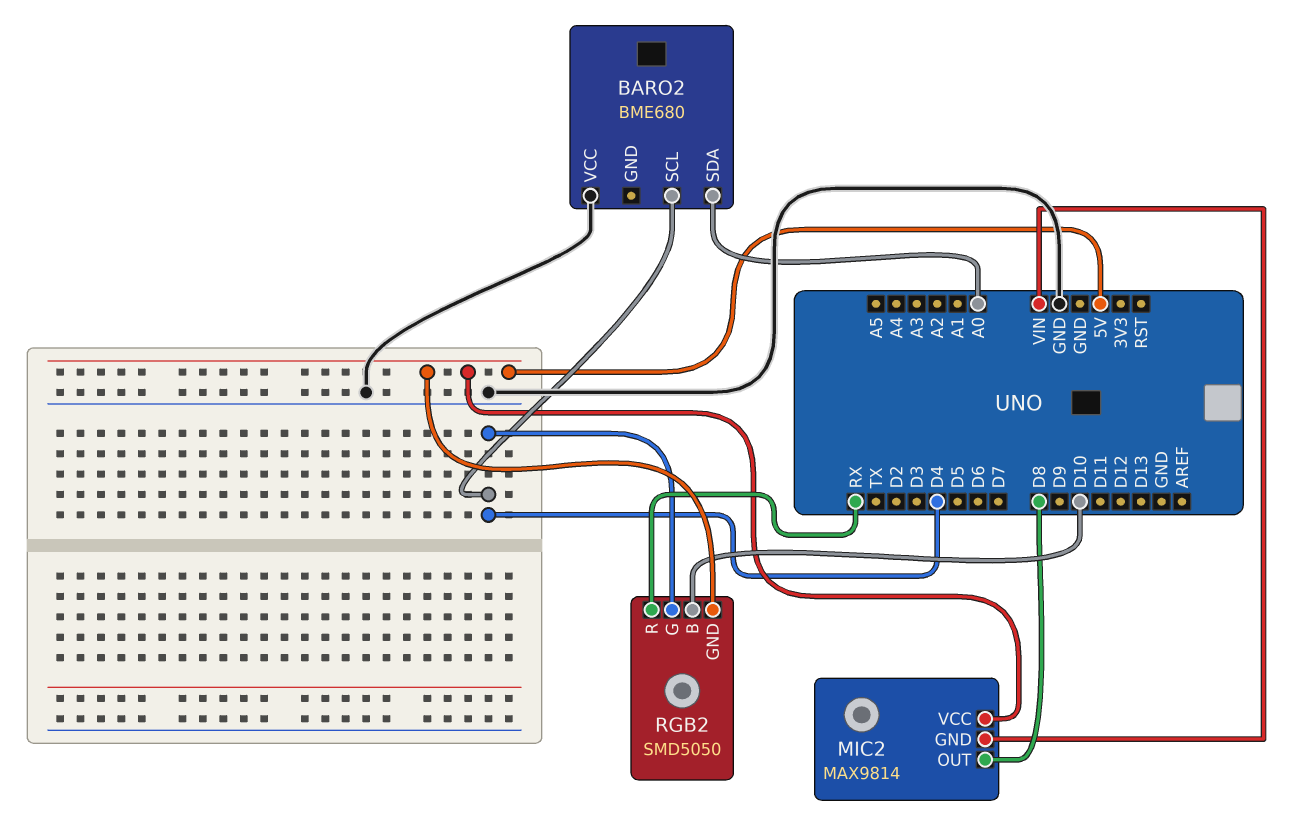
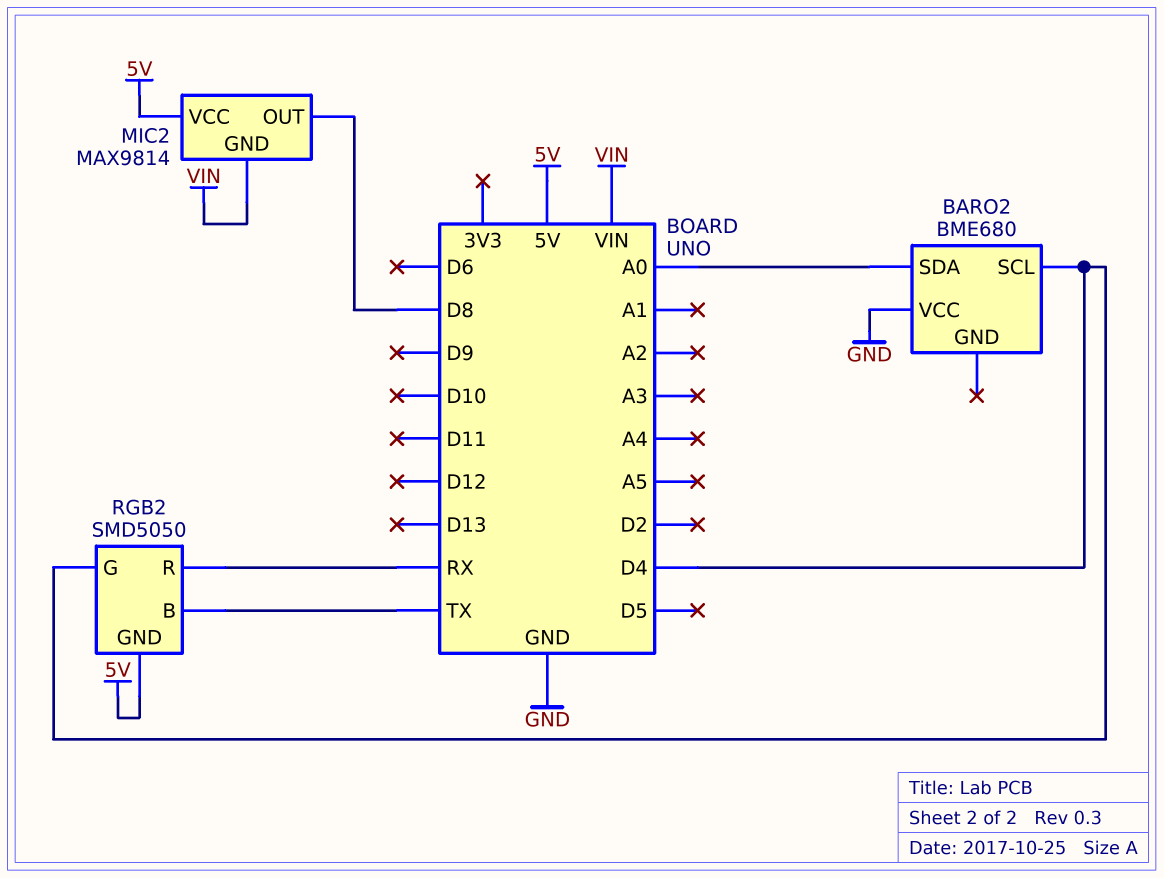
RGB2 pin B: D10 -> TX

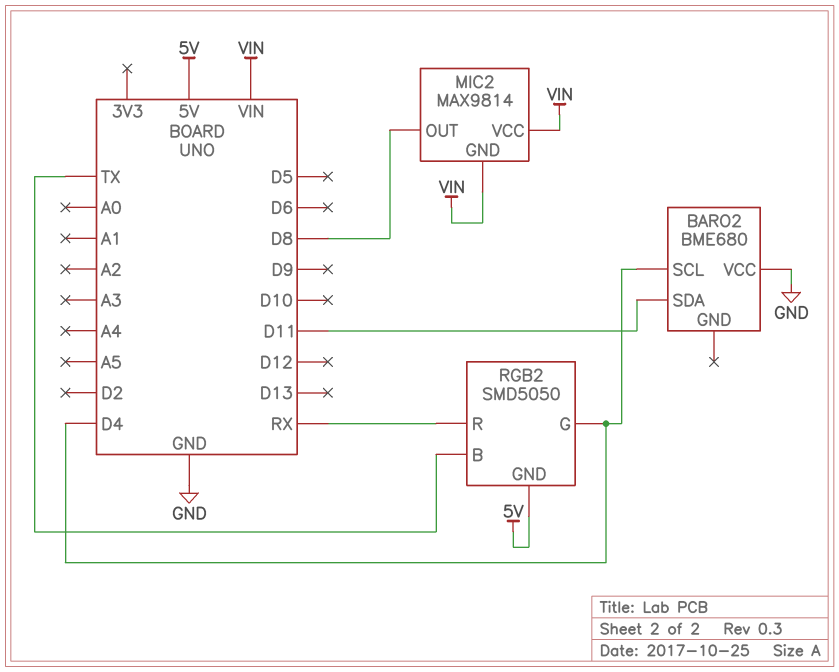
BARO2 pin SDA: A0 -> D11
MIC2 pin VCC: 5V -> VIN

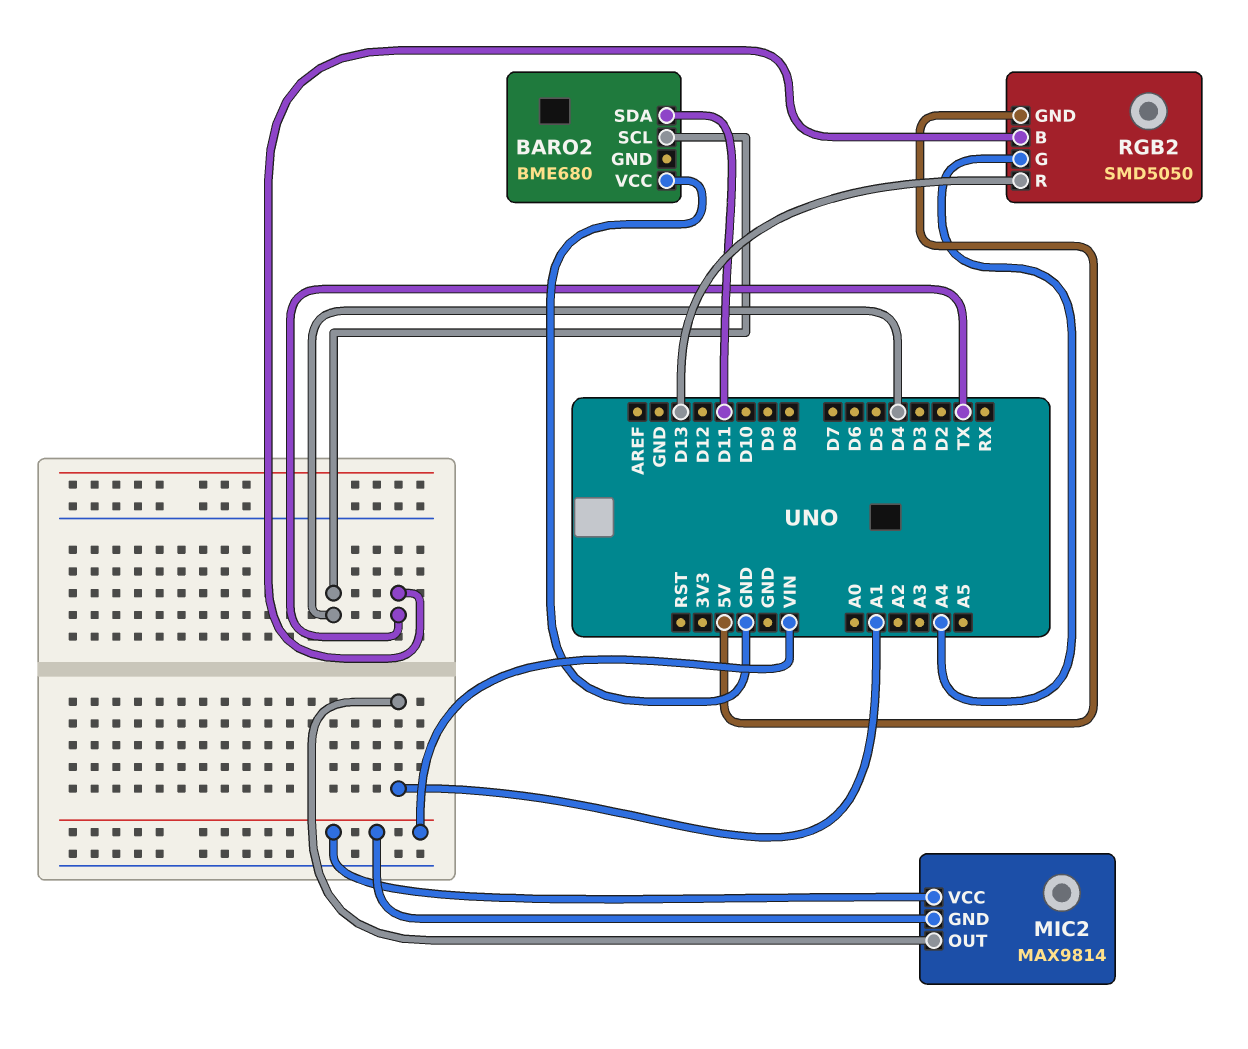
MIC2 pin OUT: D8 -> A1
RGB2 pin G: D4 -> A4
RGB2 pin R: RX -> D13

